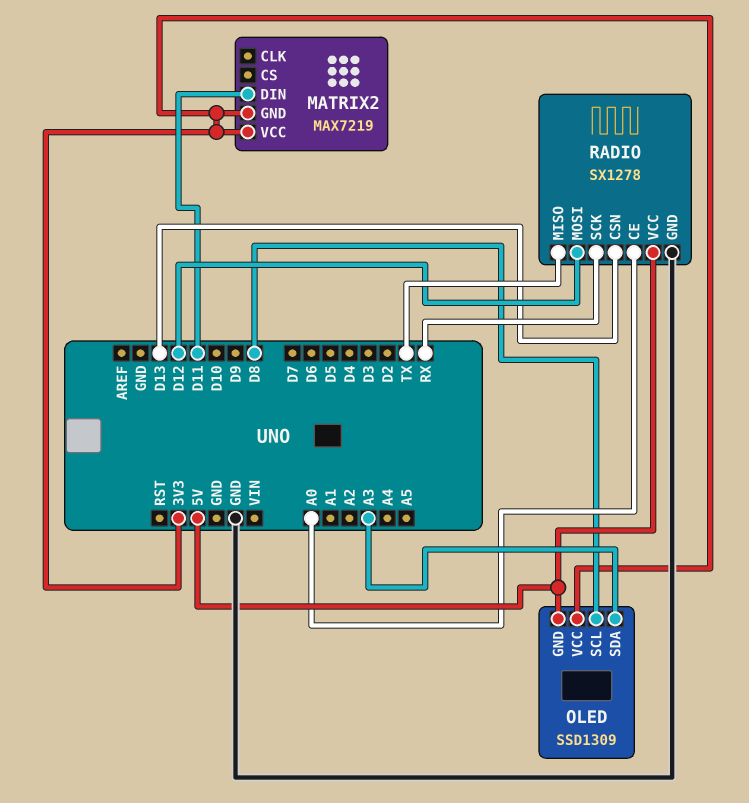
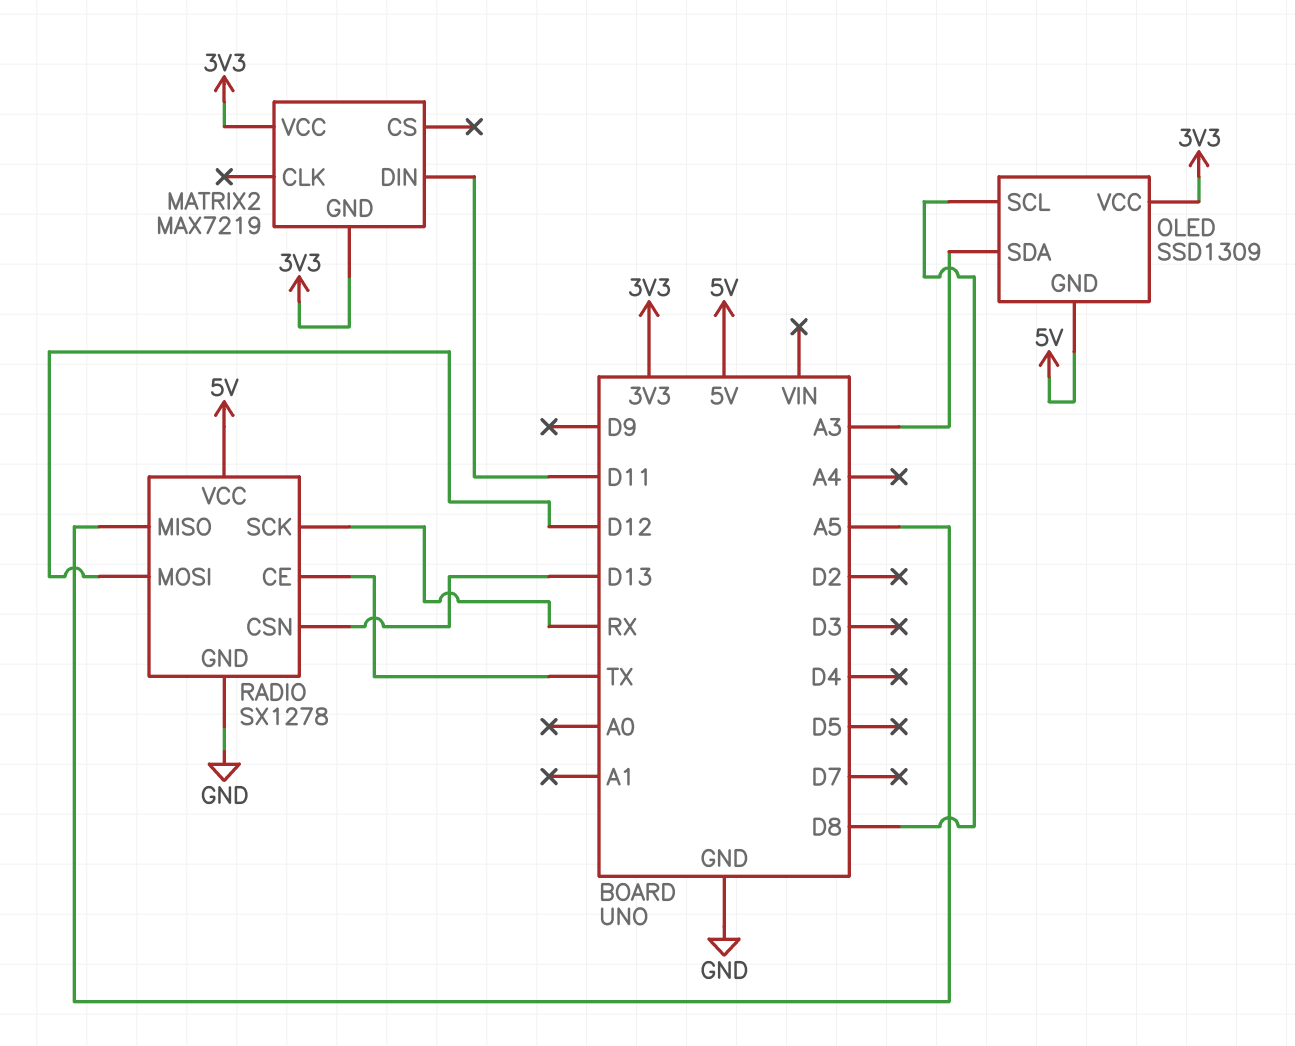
RADIO pin CE: A0 -> TX
RADIO pin MISO: TX -> A5

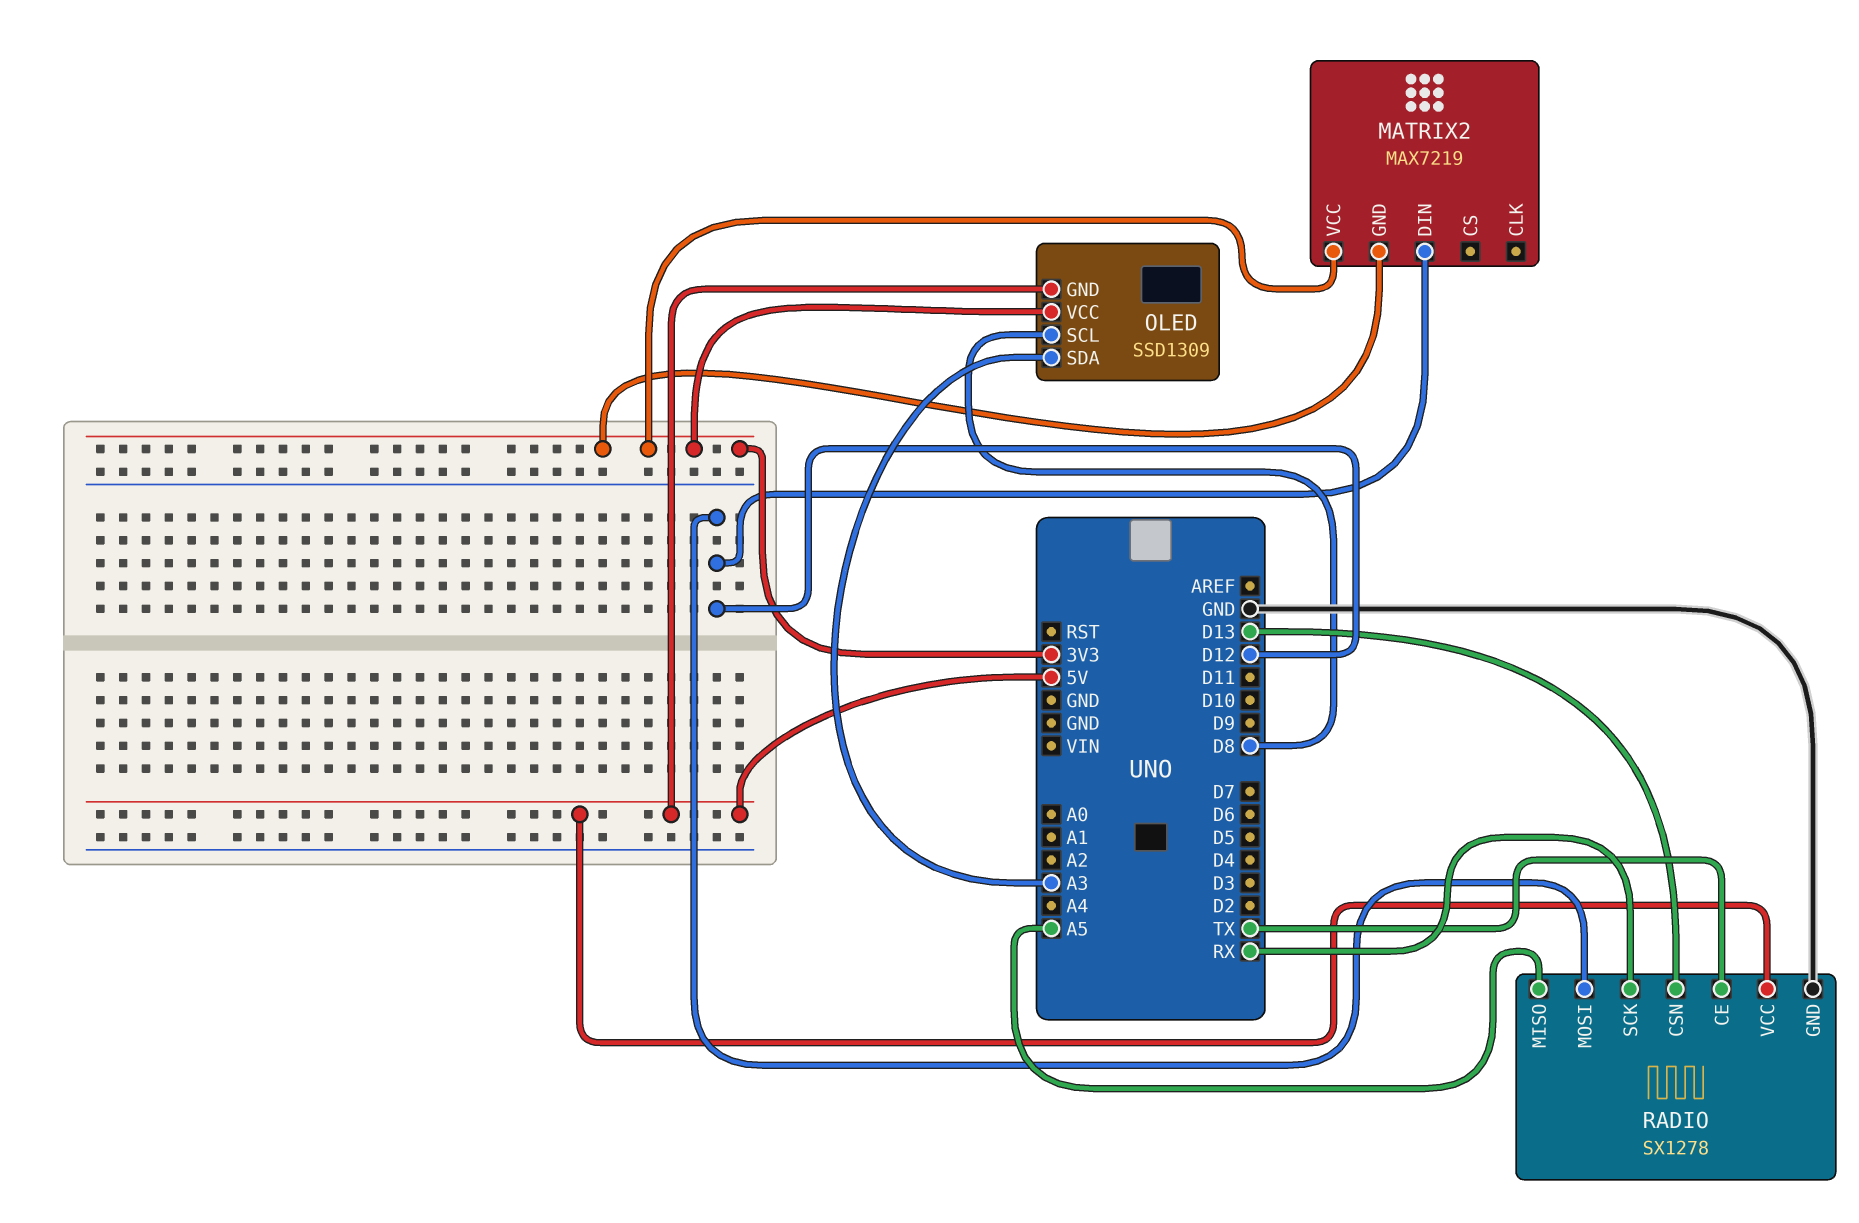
MATRIX2 pin DIN: D11 -> D12

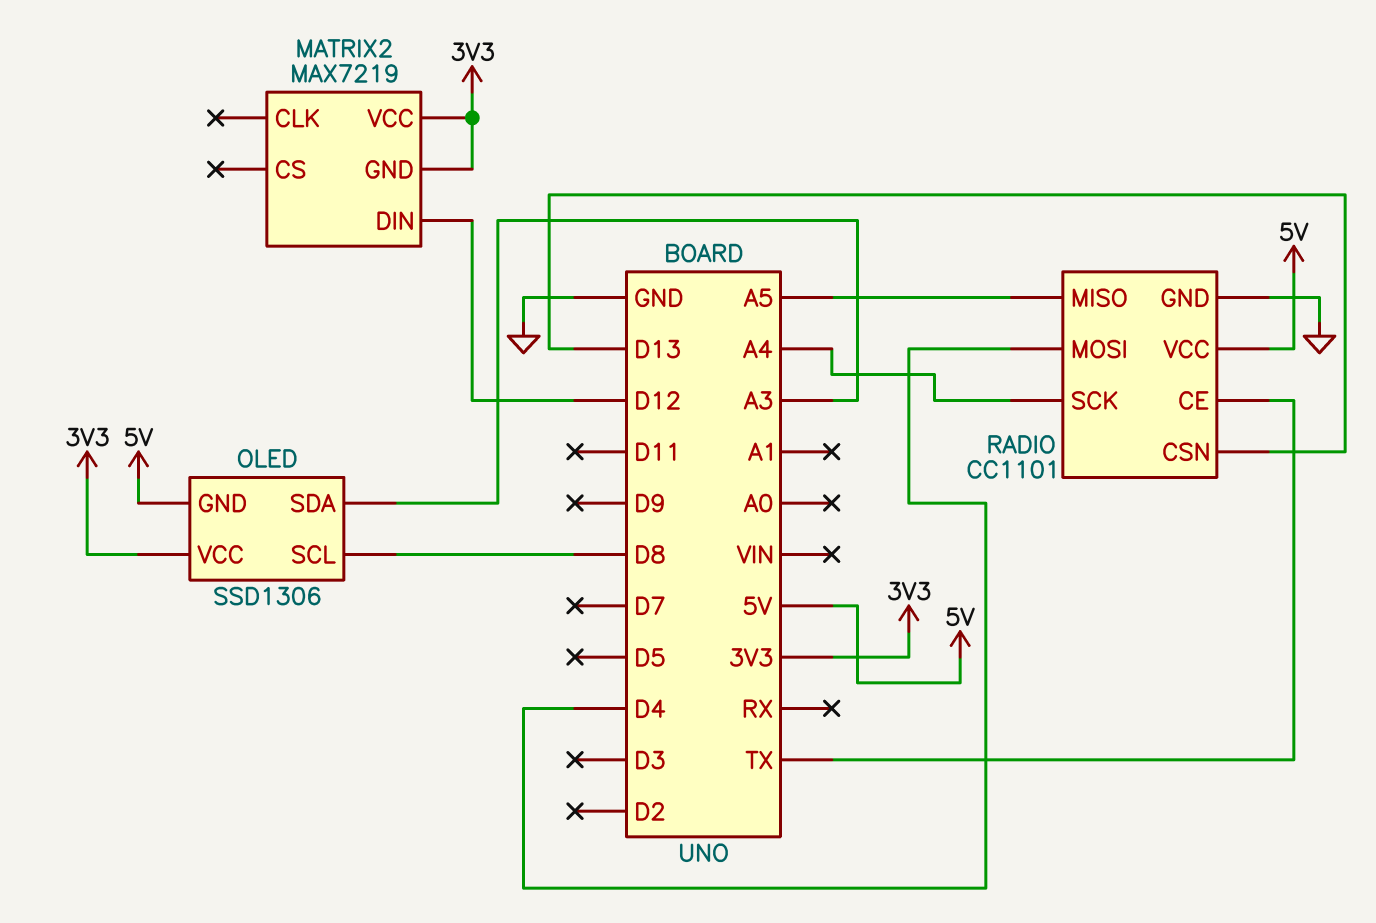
OLED: SSD1309 -> SSD1306
RADIO: SX1278 -> CC1101
RADIO pin MOSI: D12 -> D4
RADIO pin SCK: RX -> A4

